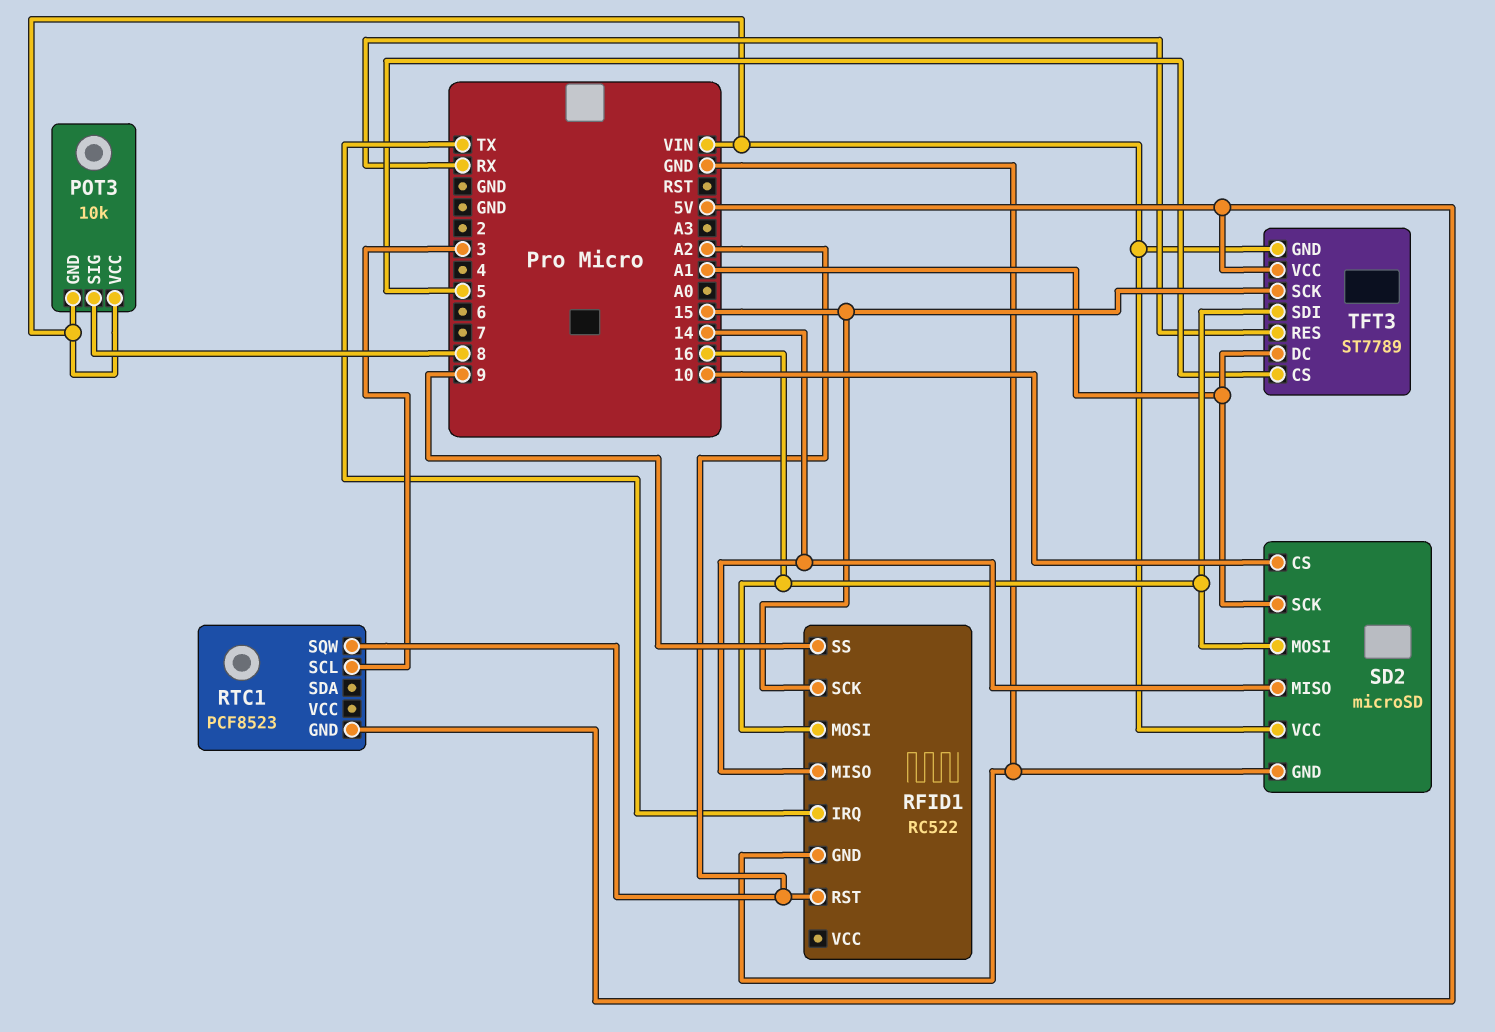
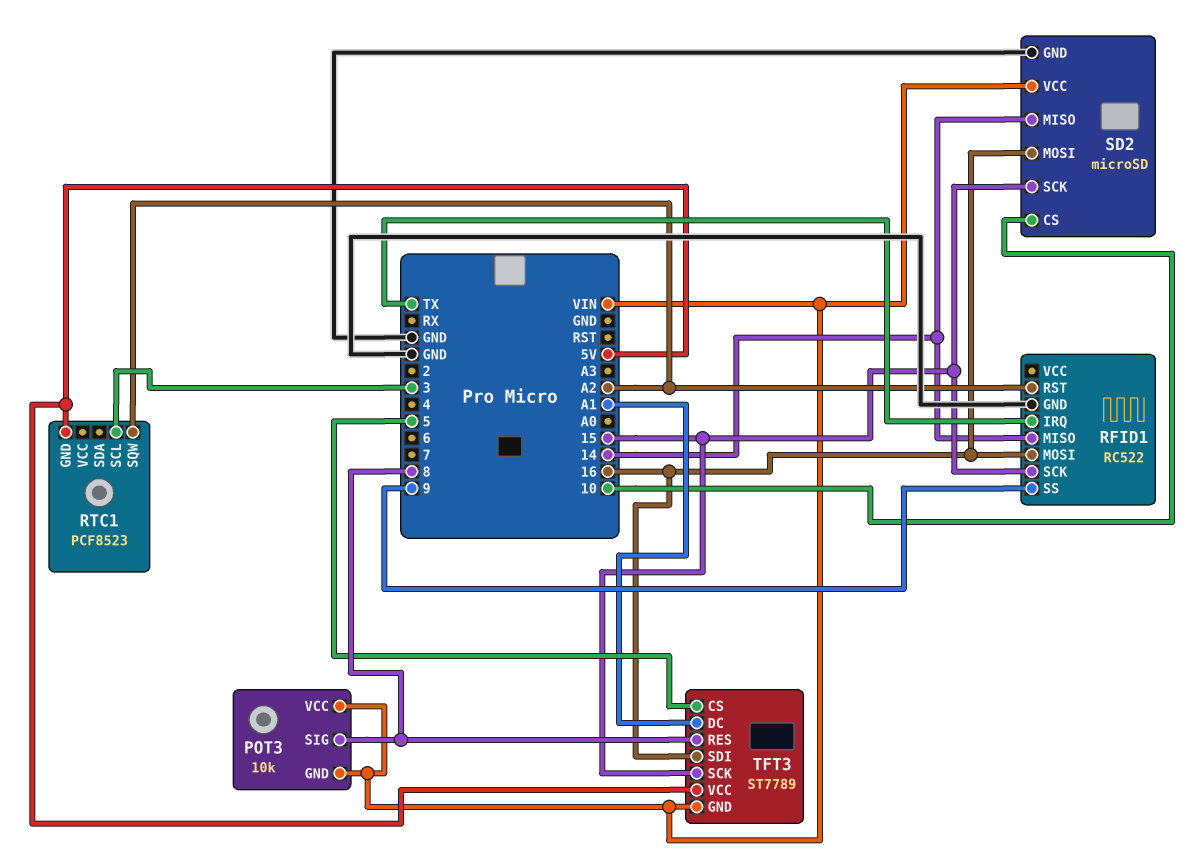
SD2 pin SCK: A1 -> 15
TFT3 pin RES: RX -> 8

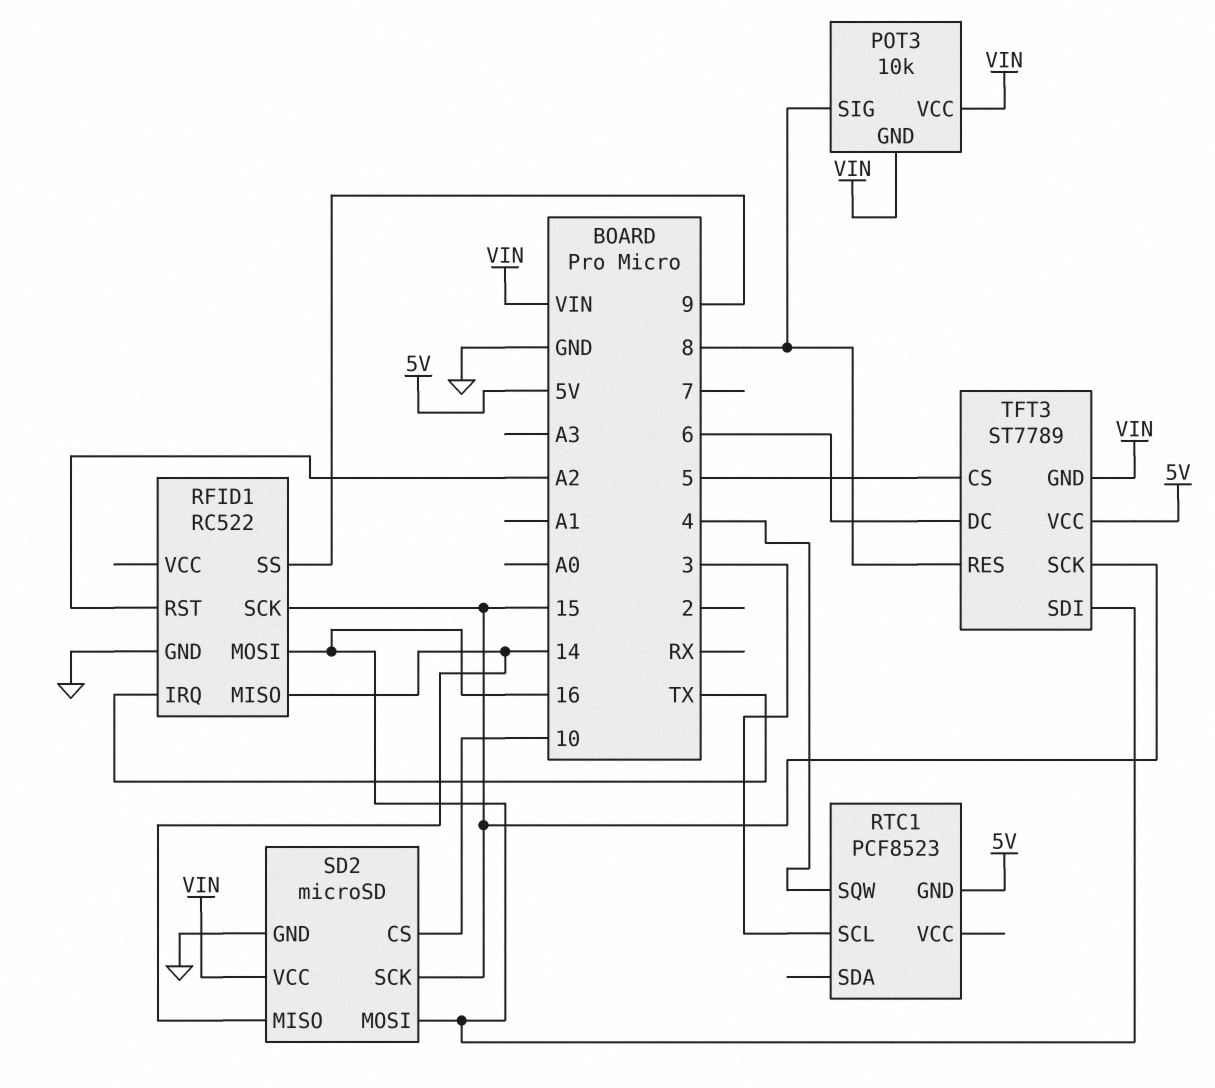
RTC1 pin SQW: A2 -> 4
TFT3 pin DC: A1 -> 6

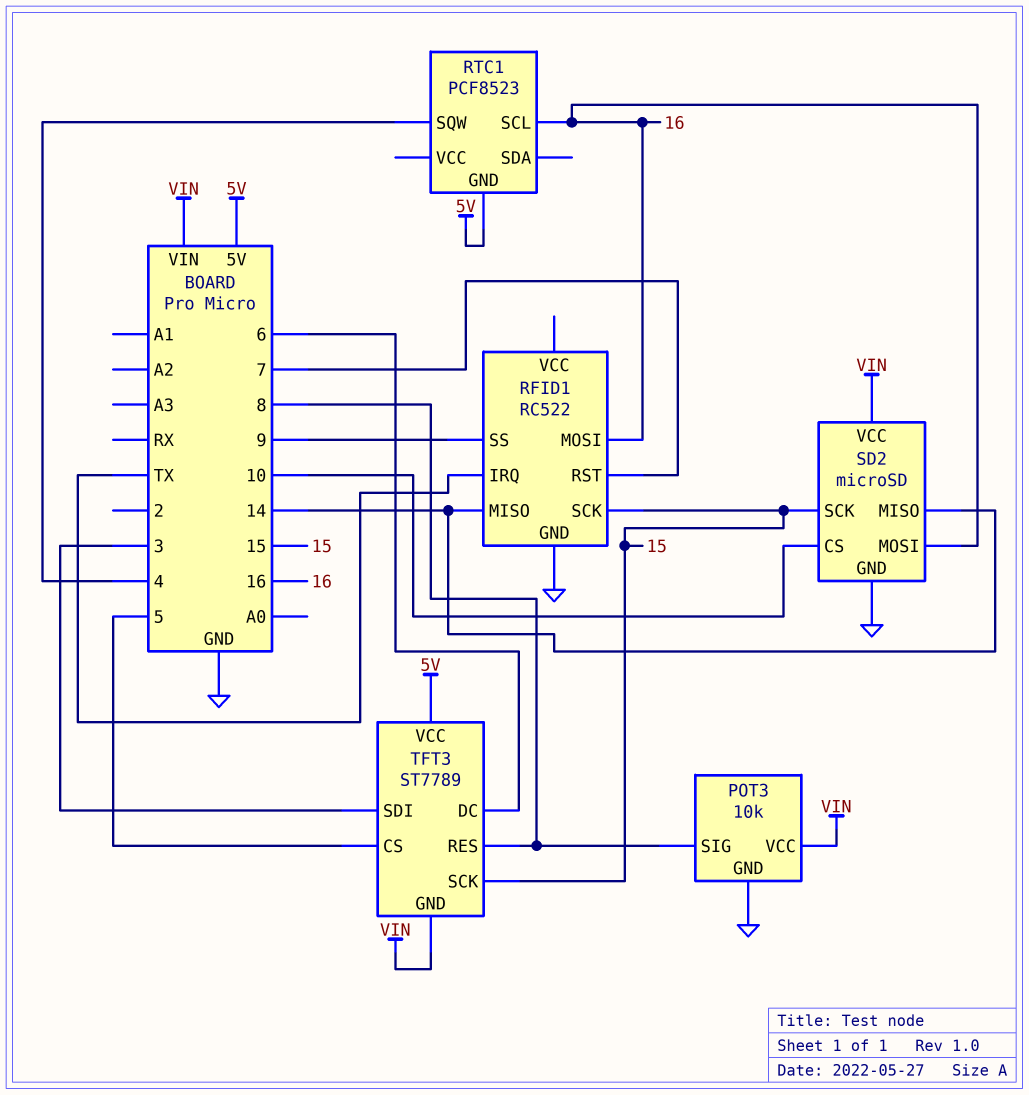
POT3 pin GND: VIN -> GND
RFID1 pin RST: A2 -> 7
RTC1 pin SCL: 3 -> 16
TFT3 pin SDI: 16 -> 3

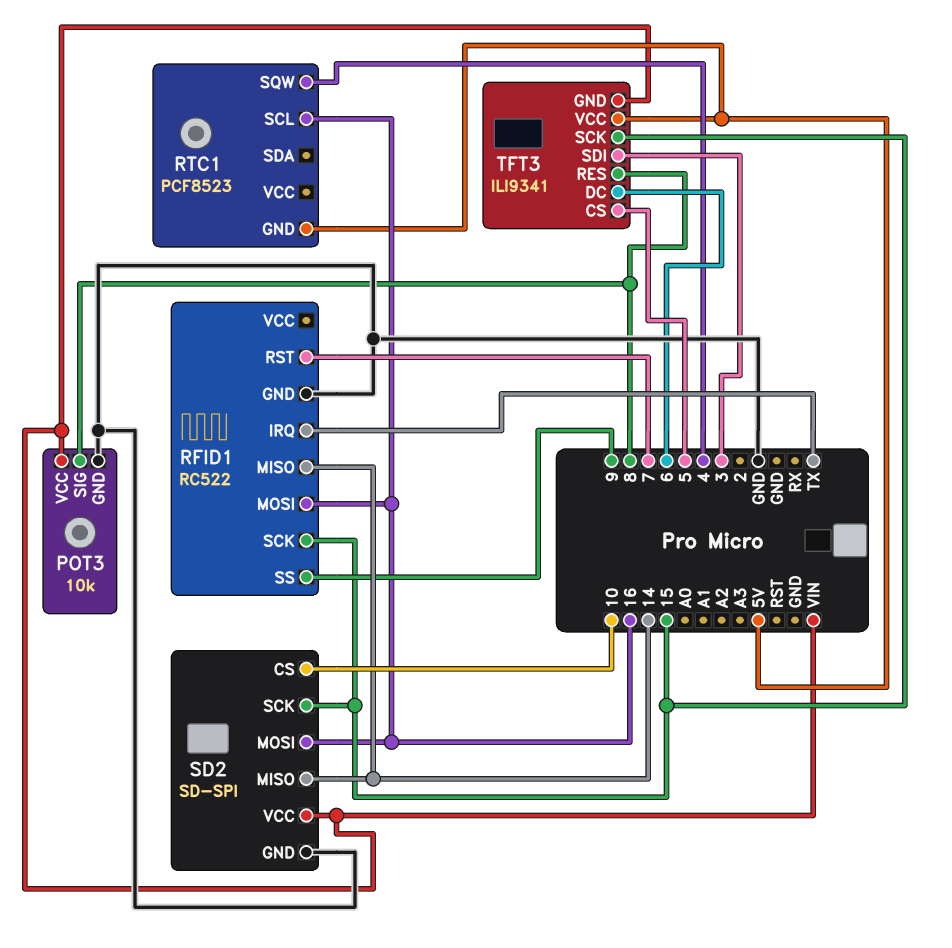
SD2: microSD -> SD-SPI
TFT3: ST7789 -> ILI9341

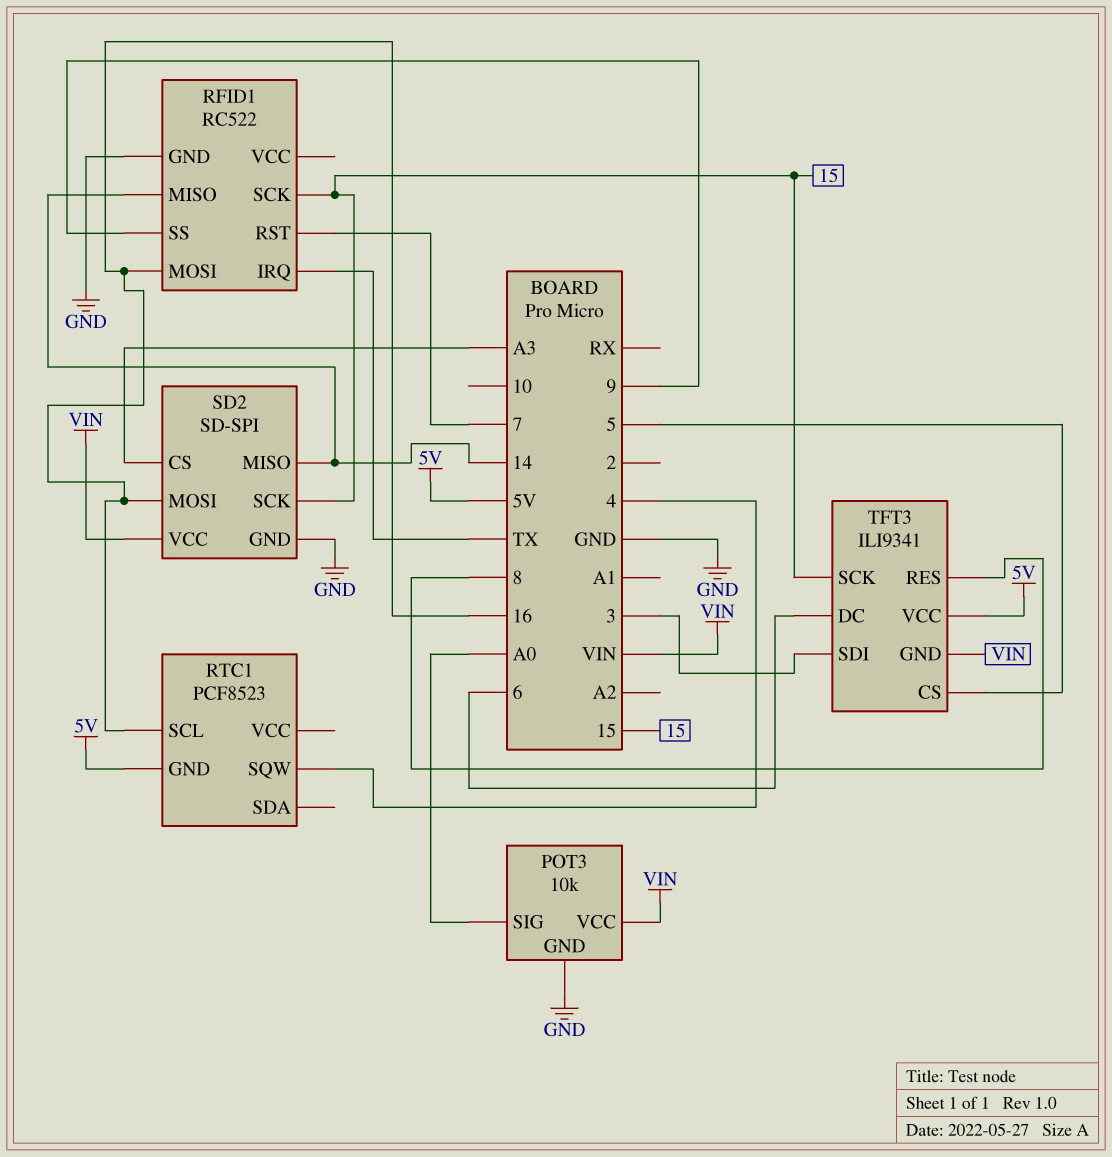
POT3 pin SIG: 8 -> A0
SD2 pin CS: 10 -> A3

